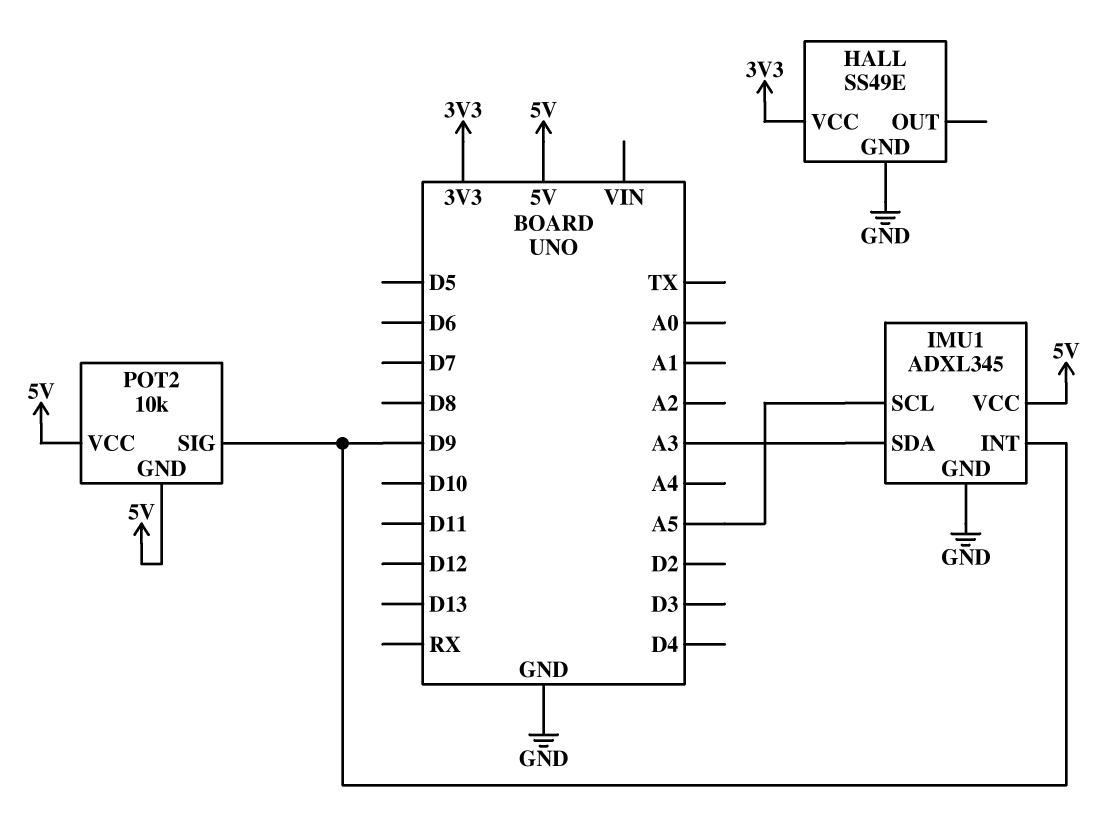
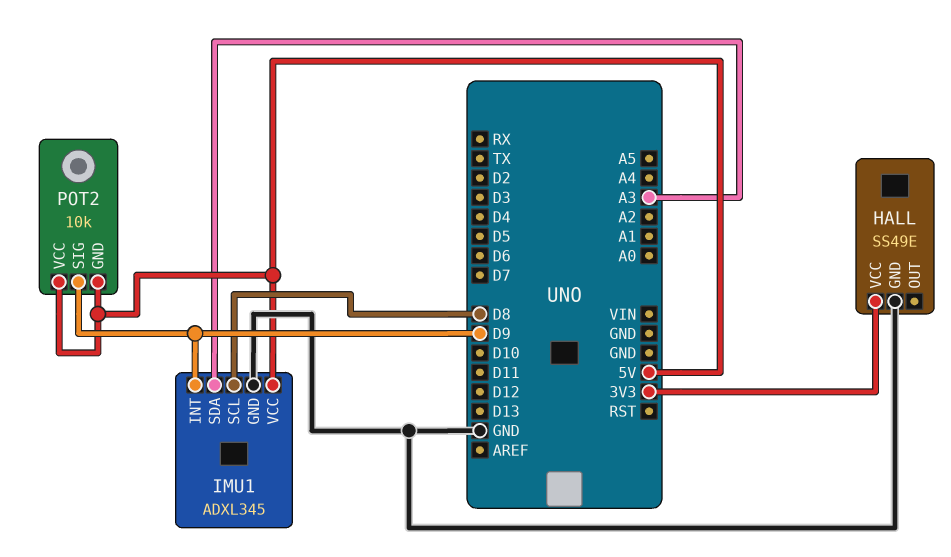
IMU1 pin SCL: A5 -> D8

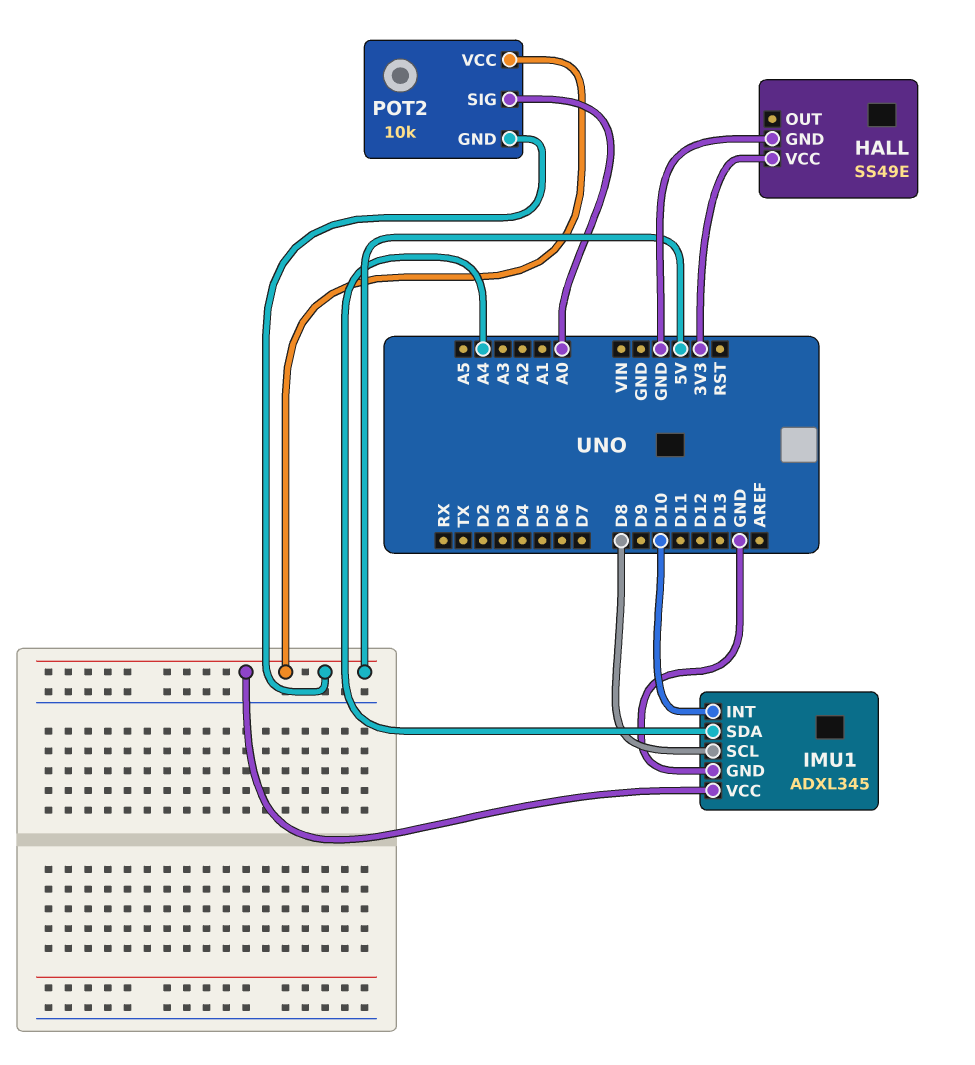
IMU1 pin INT: D9 -> D10
IMU1 pin SDA: A3 -> A4
POT2 pin SIG: D9 -> A0

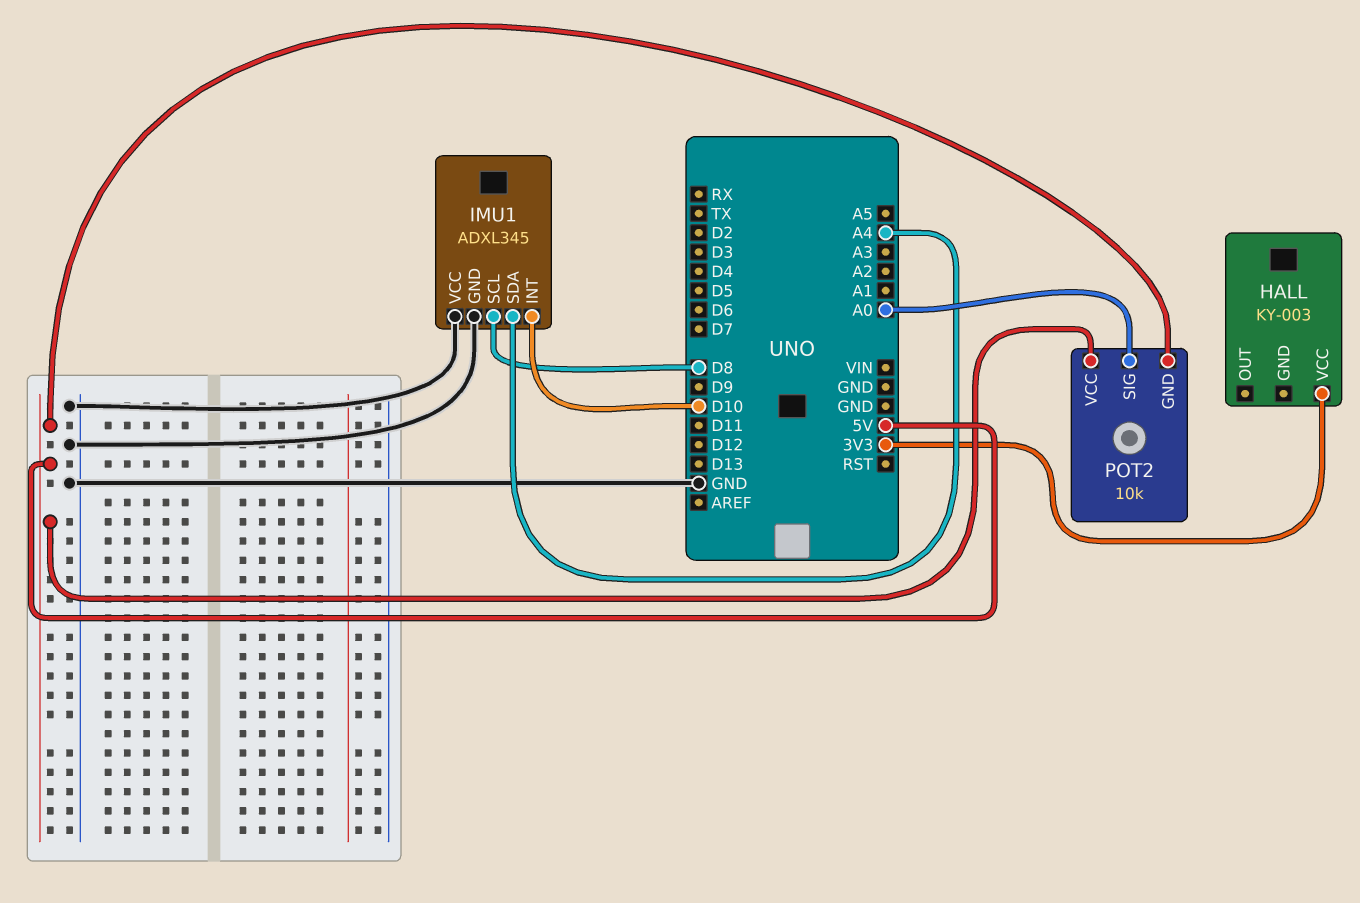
HALL: SS49E -> KY-003
HALL pin GND: GND -> none
IMU1 pin VCC: 5V -> GND

